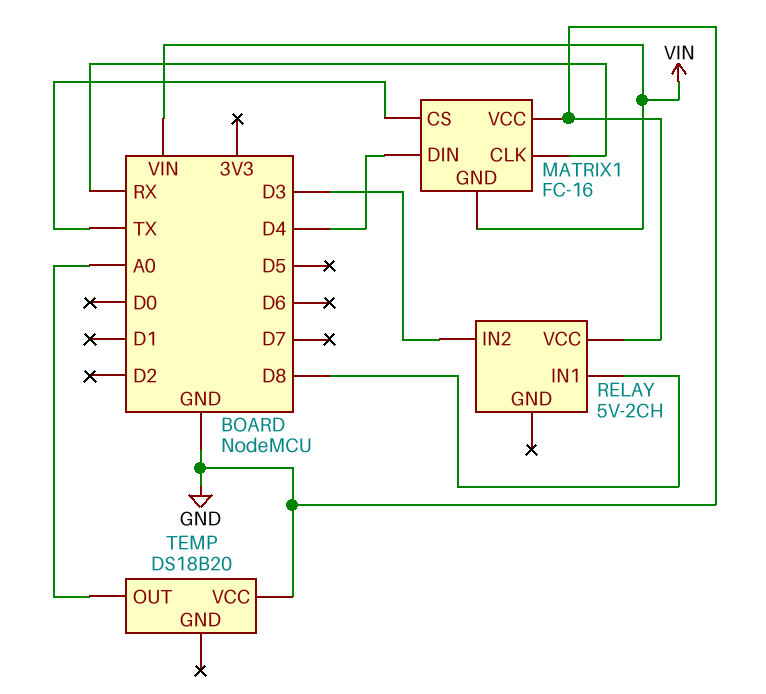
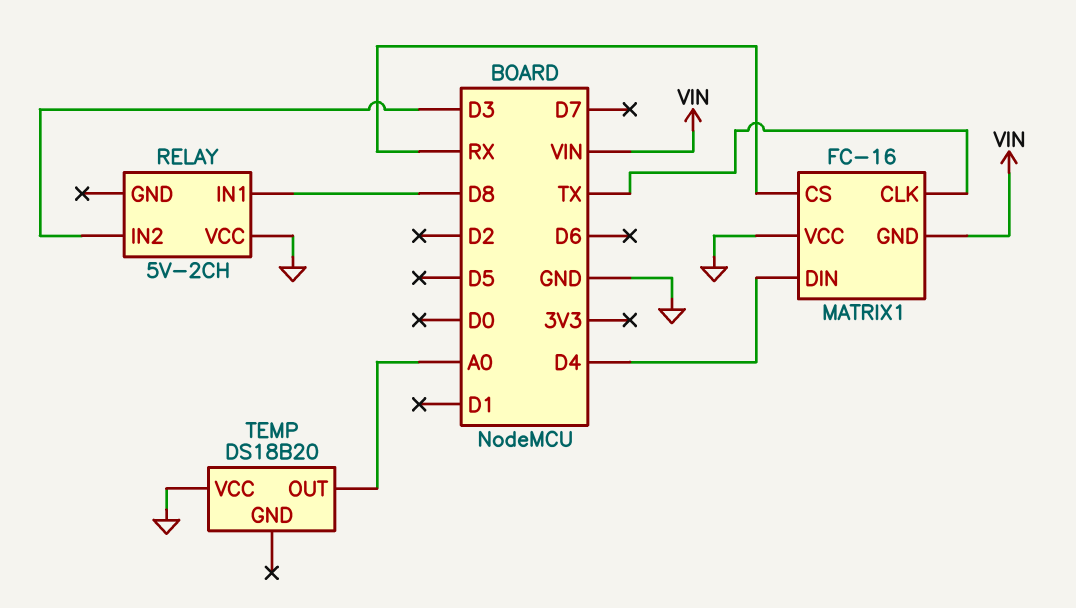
MATRIX1 pin CLK: RX -> TX
MATRIX1 pin CS: TX -> RX

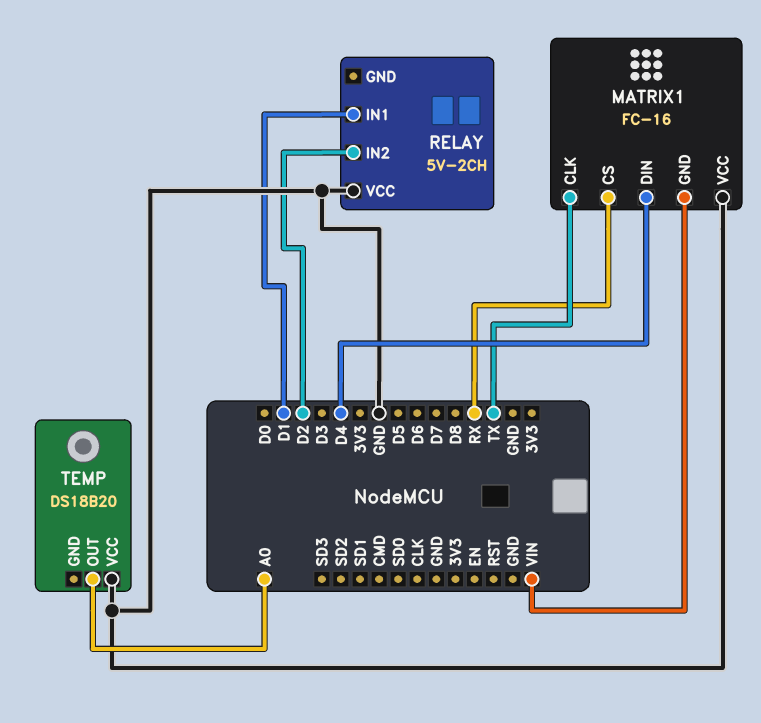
RELAY pin IN1: D8 -> D1
RELAY pin IN2: D3 -> D2

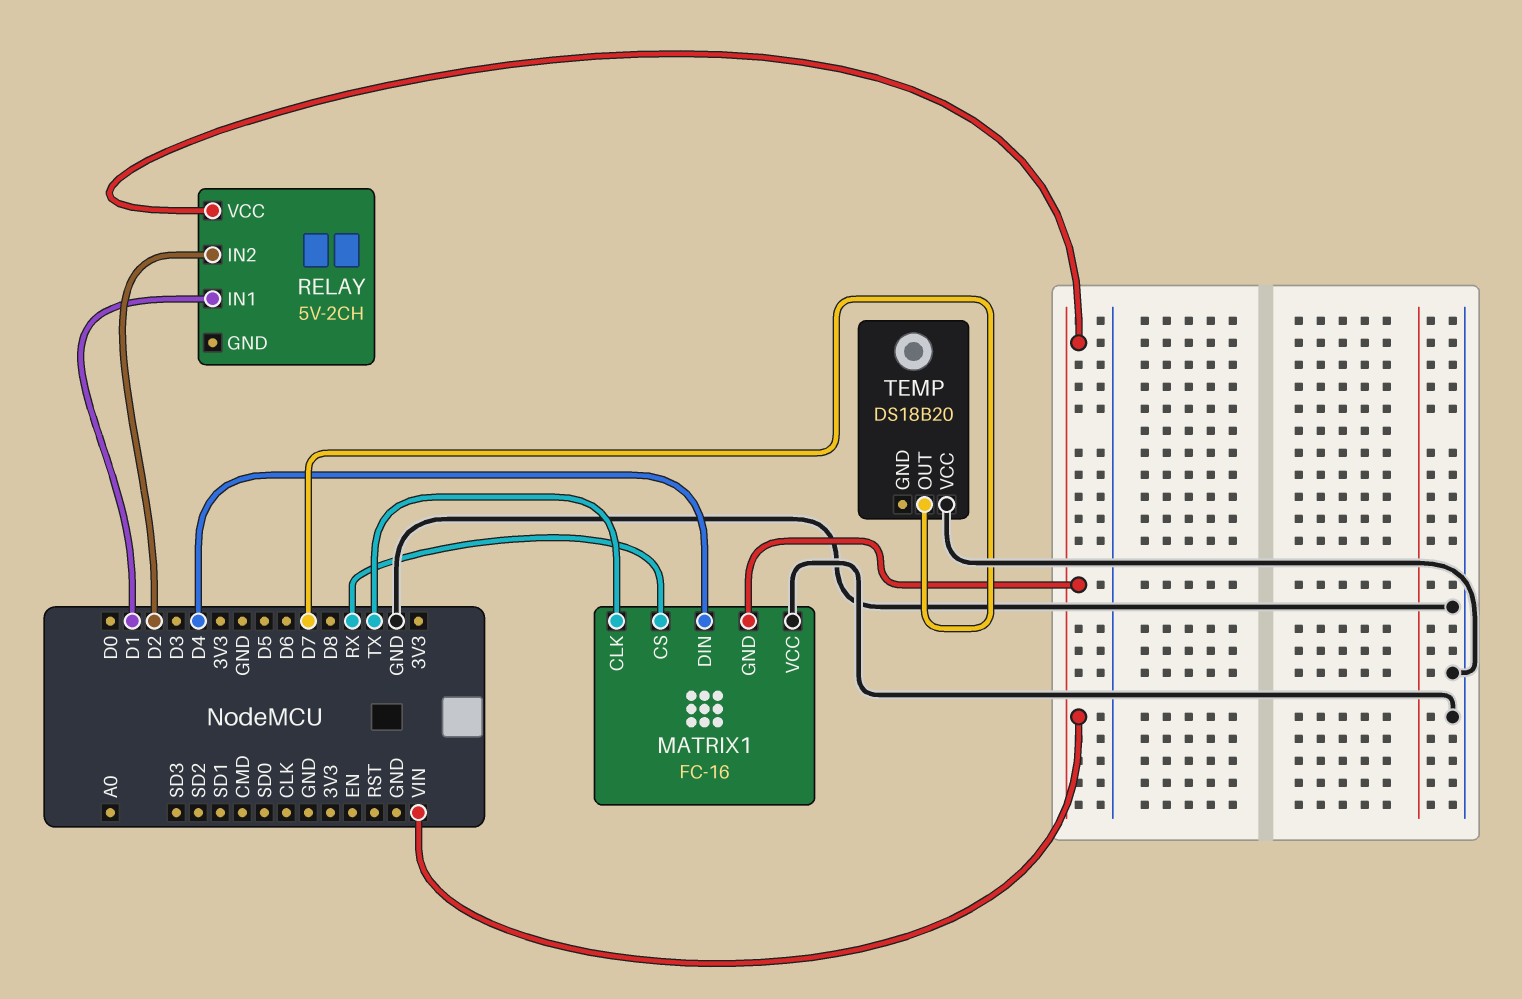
RELAY pin VCC: GND -> VIN
TEMP pin OUT: A0 -> D7

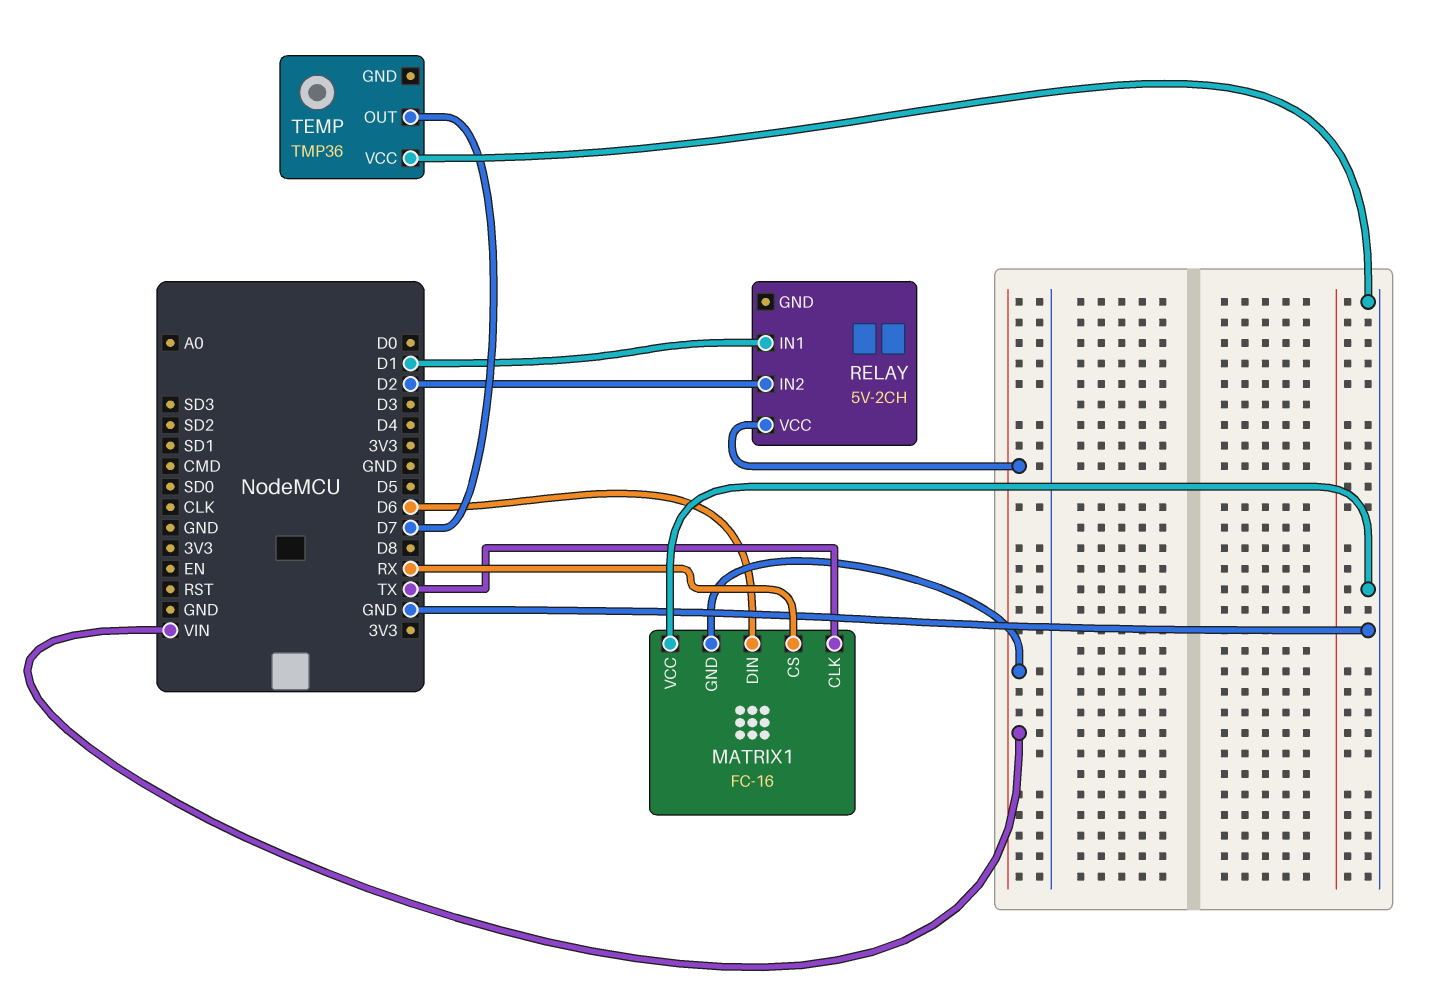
MATRIX1 pin DIN: D4 -> D6
TEMP: DS18B20 -> TMP36

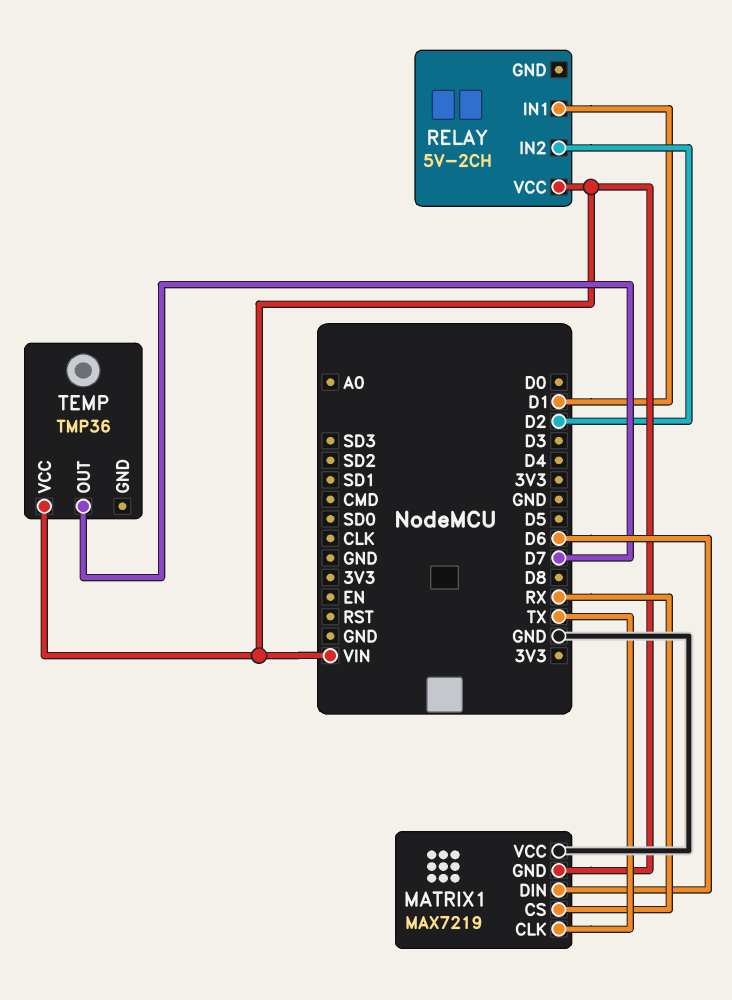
MATRIX1: FC-16 -> MAX7219
TEMP pin VCC: GND -> VIN

